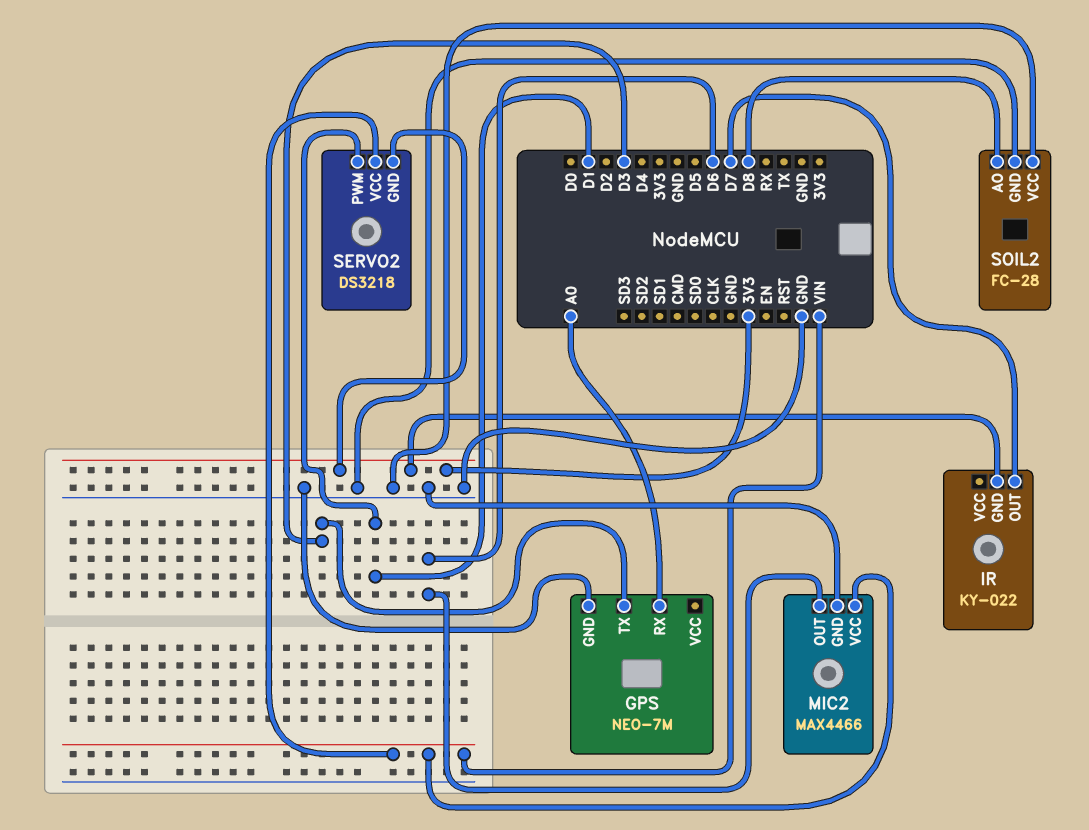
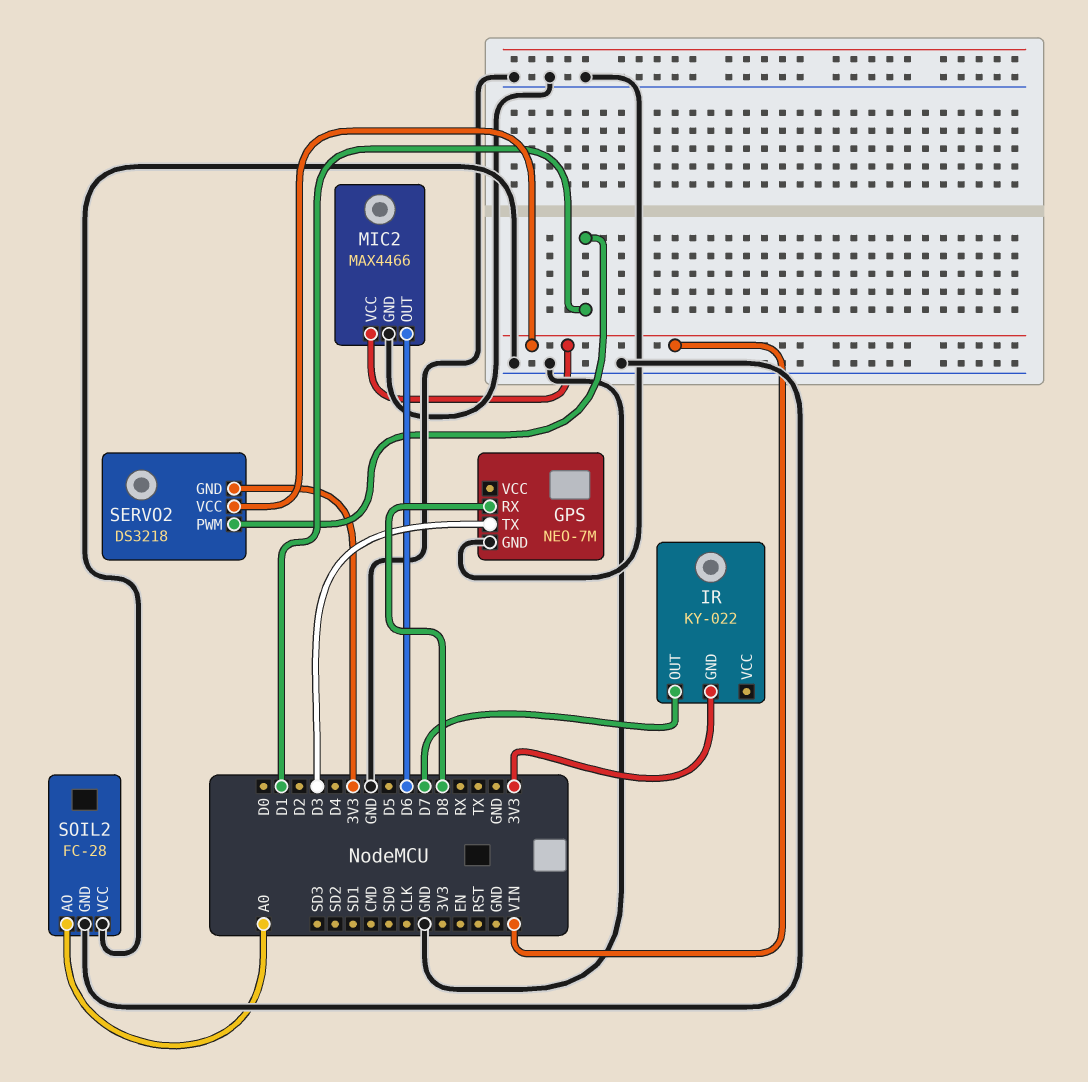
GPS pin RX: A0 -> D8
SOIL2 pin AO: D8 -> A0

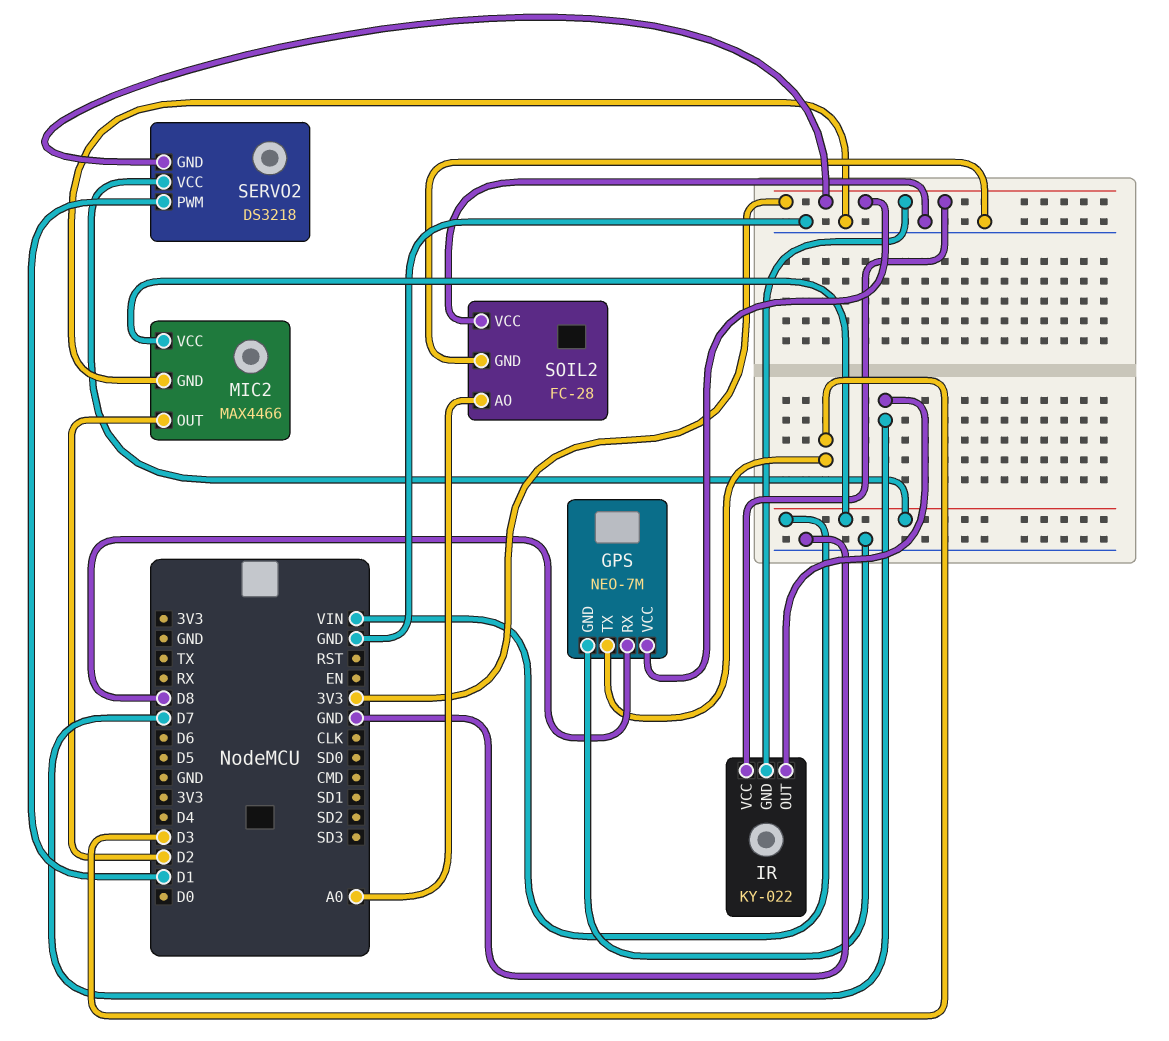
GPS pin VCC: none -> 3V3
IR pin VCC: none -> 3V3
MIC2 pin OUT: D6 -> D2

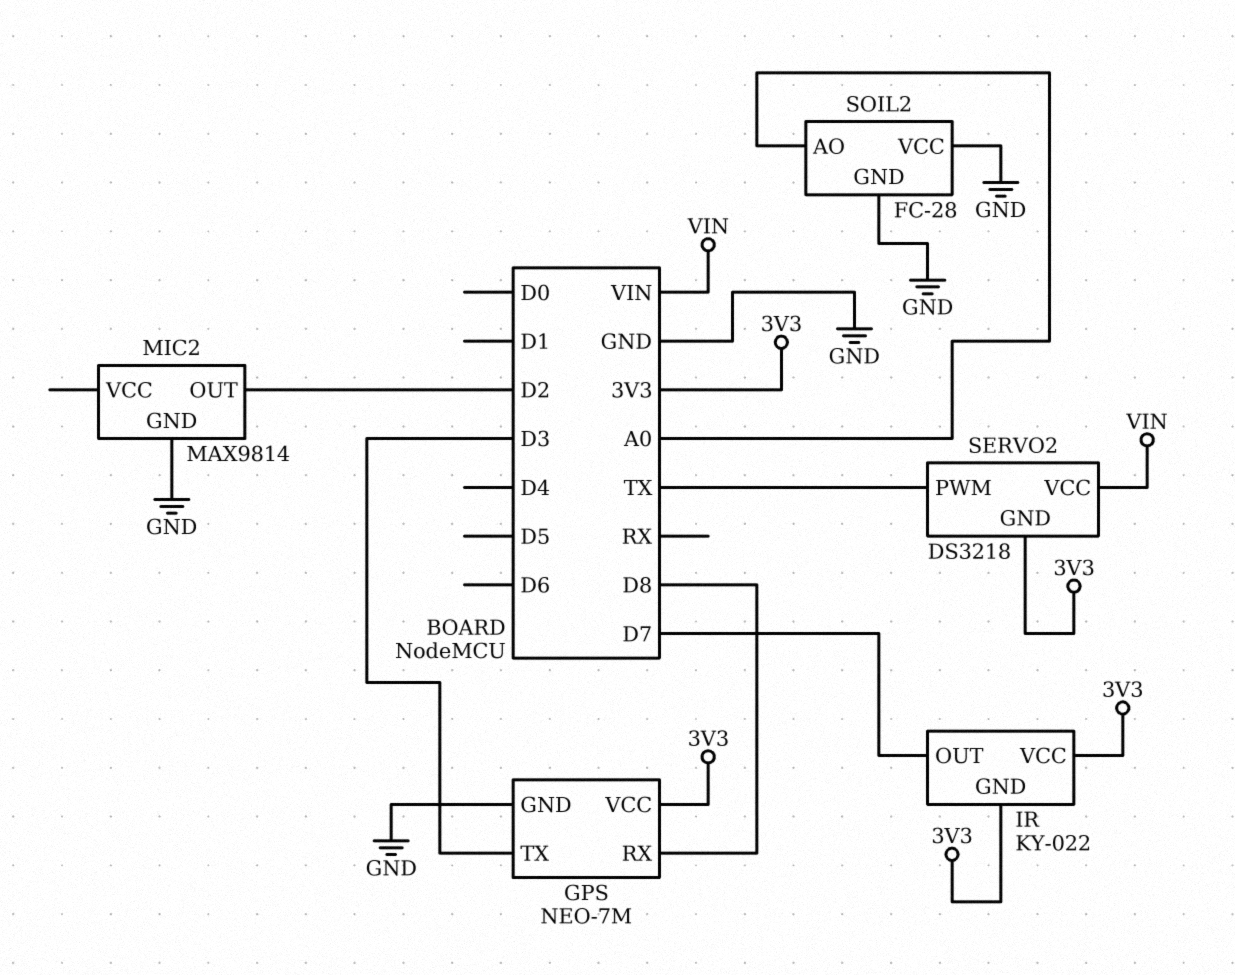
MIC2: MAX4466 -> MAX9814
MIC2 pin VCC: VIN -> none
SERVO2 pin PWM: D1 -> TX

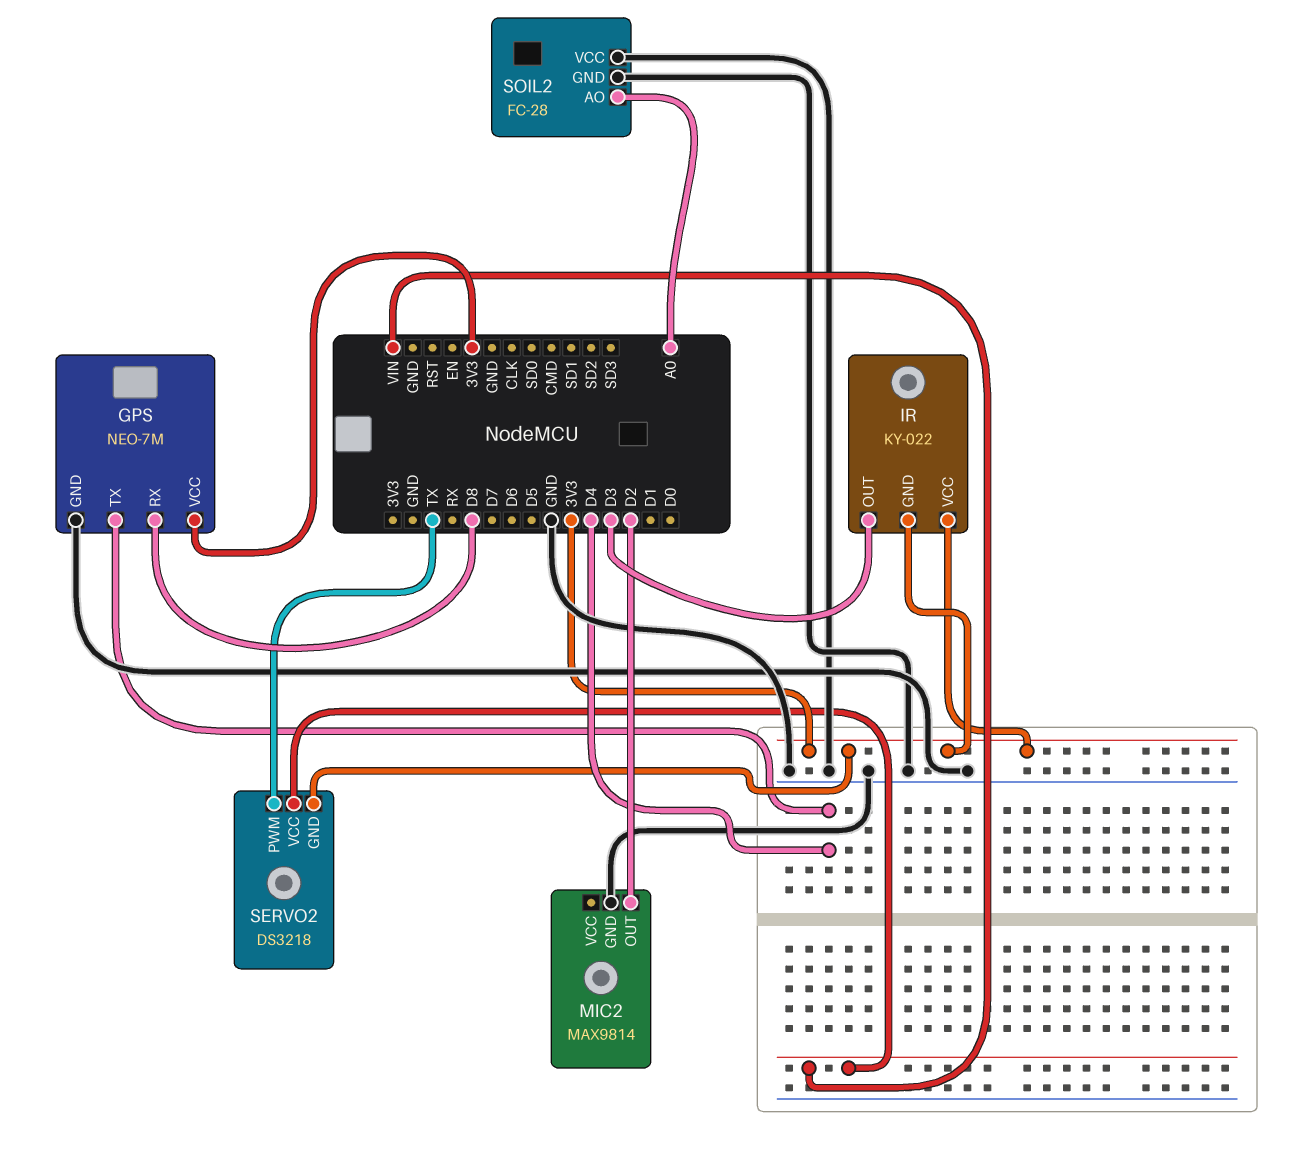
GPS pin TX: D3 -> D4
IR pin OUT: D7 -> D3

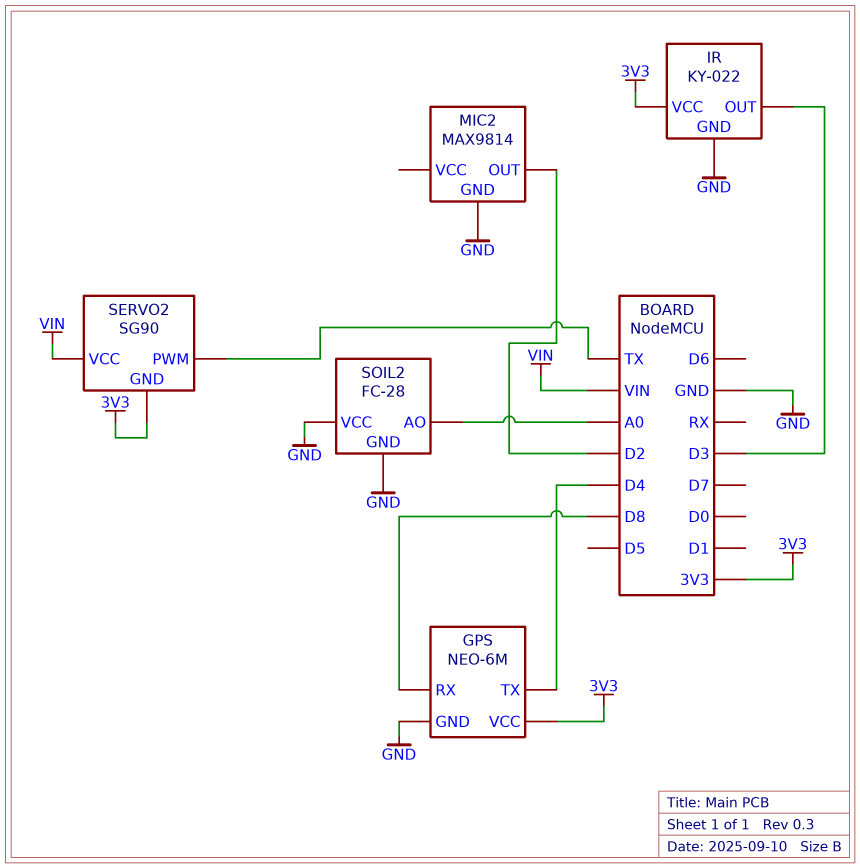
GPS: NEO-7M -> NEO-6M
IR pin GND: 3V3 -> GND
SERVO2: DS3218 -> SG90

